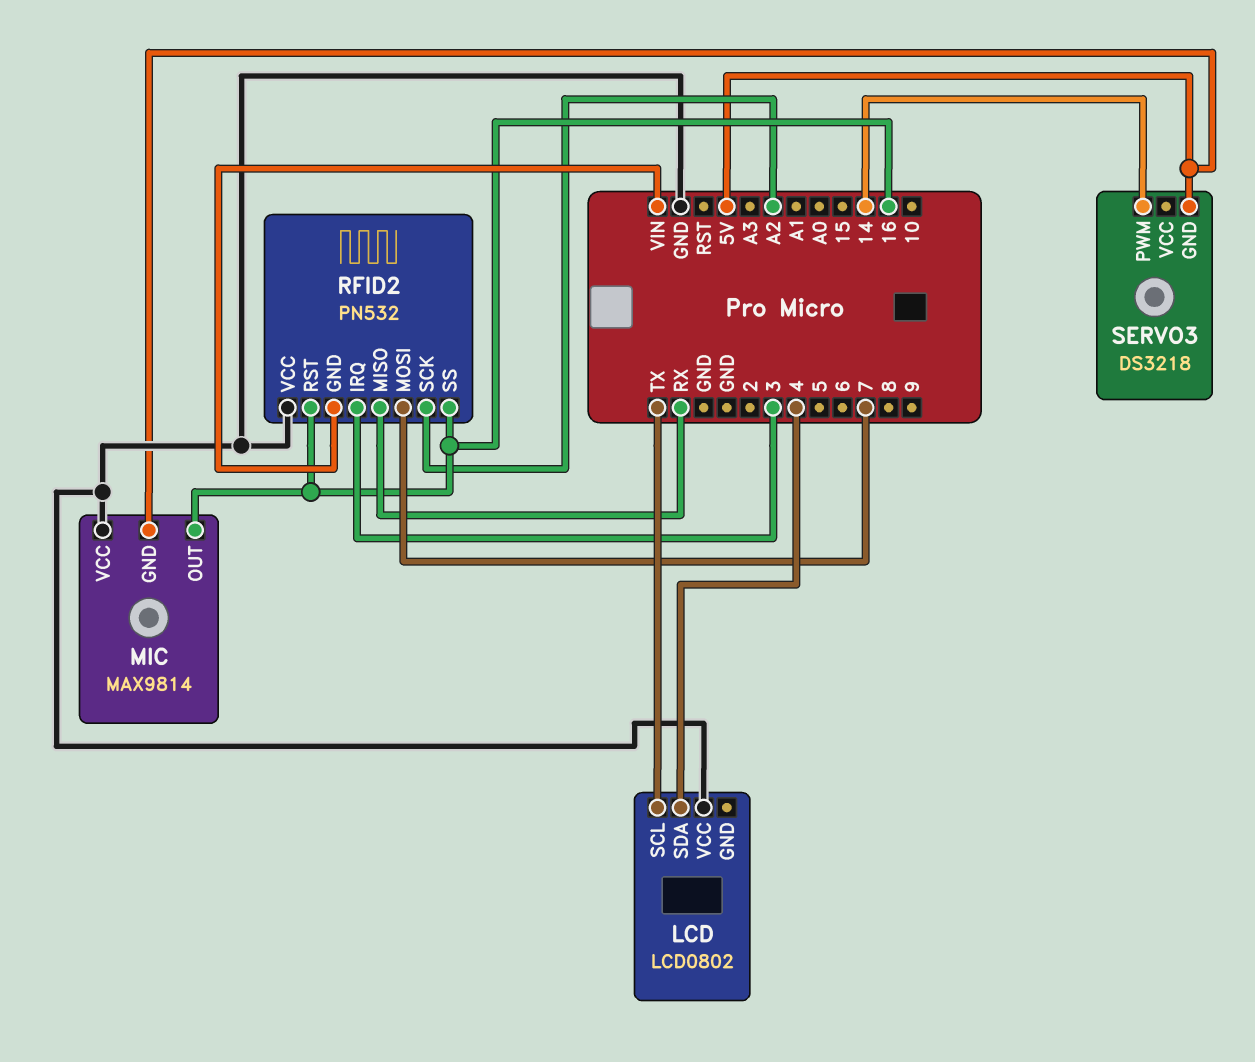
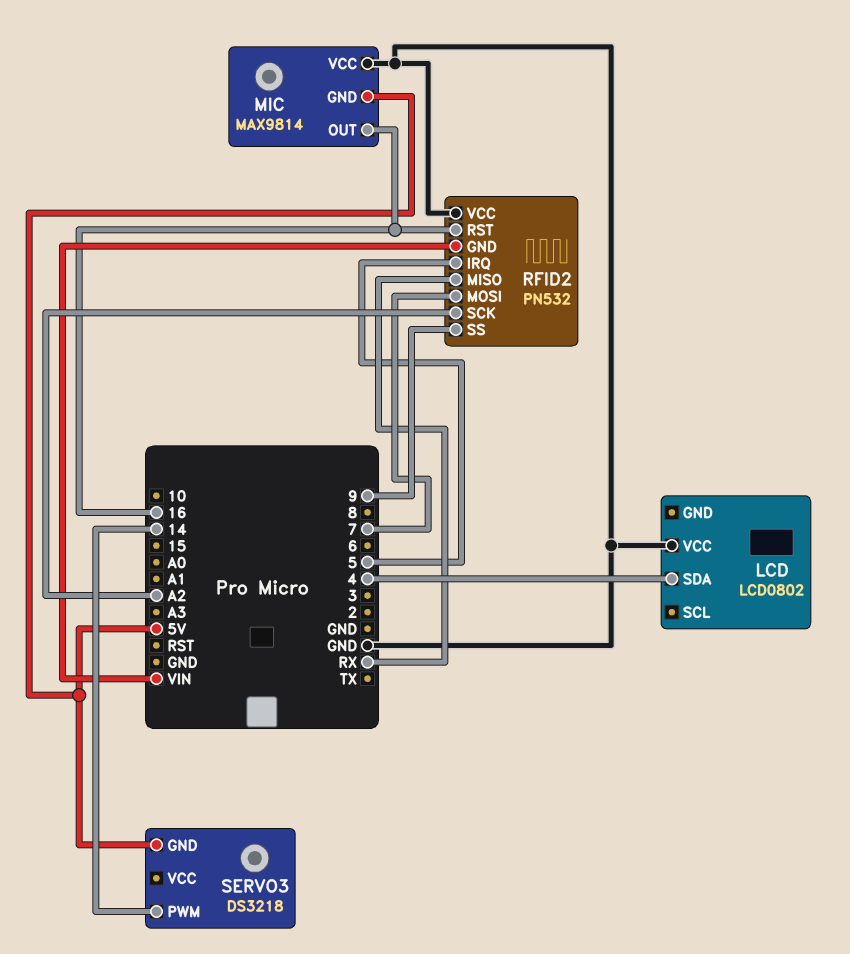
LCD pin SCL: TX -> none
RFID2 pin IRQ: 3 -> 5
RFID2 pin SS: 16 -> 9

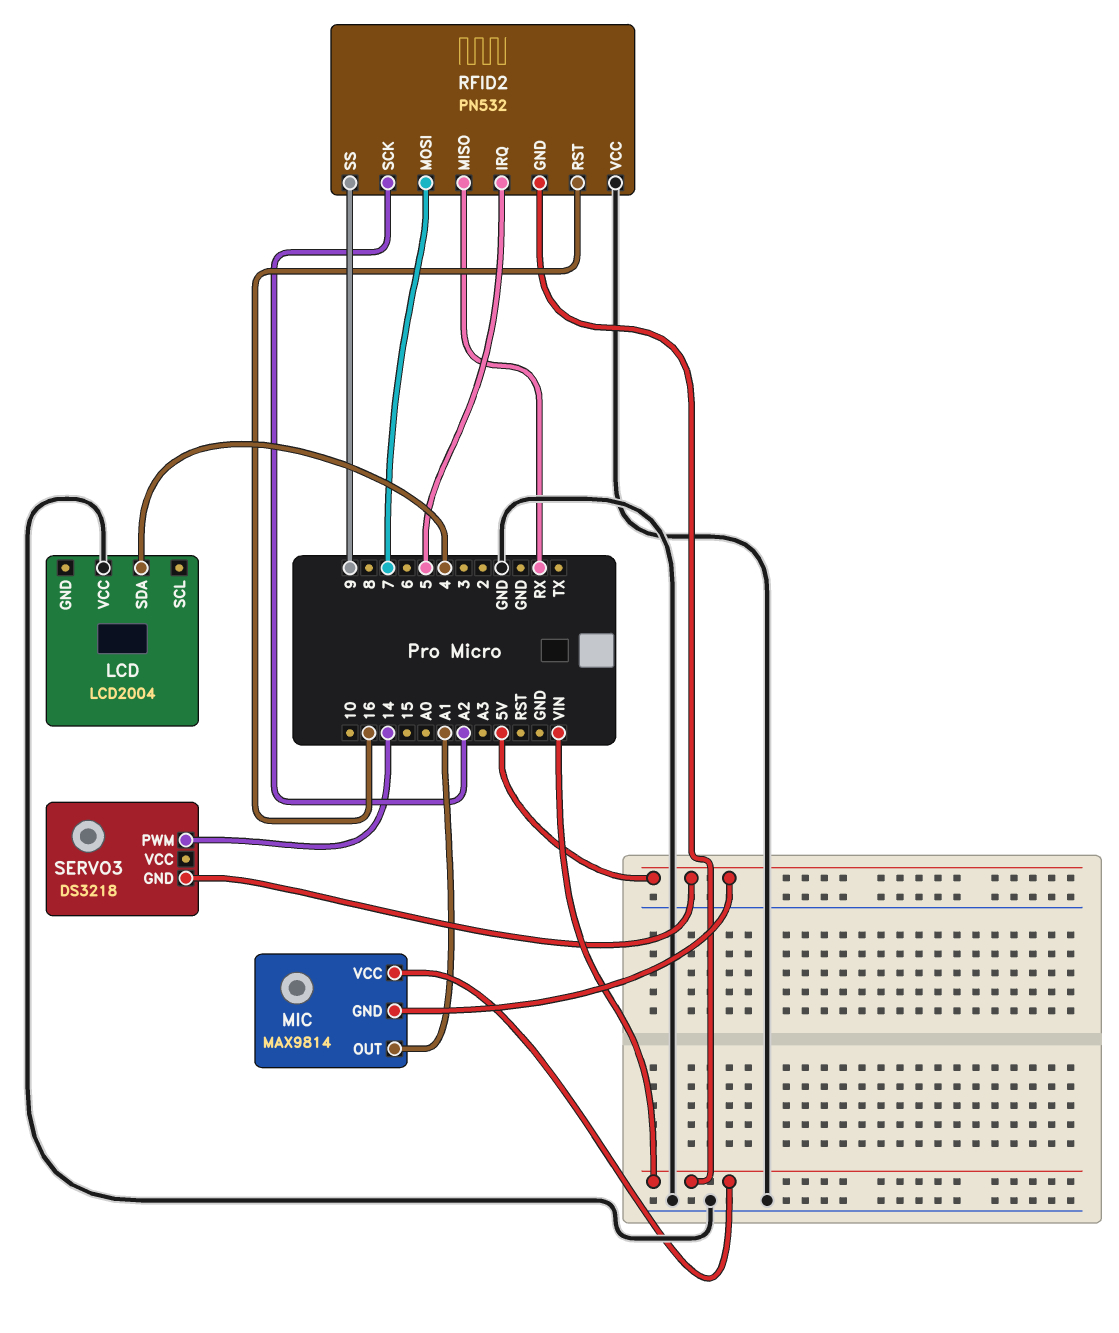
LCD: LCD0802 -> LCD2004
MIC pin OUT: 16 -> A1
MIC pin VCC: GND -> VIN

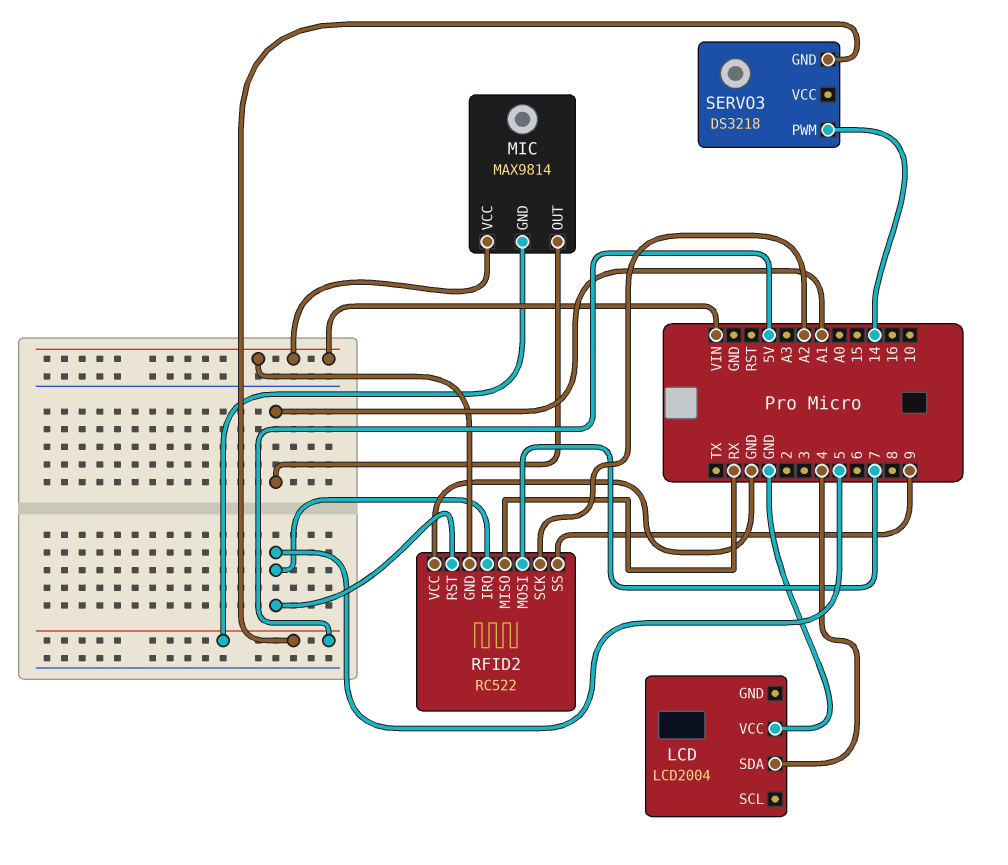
RFID2: PN532 -> RC522
RFID2 pin RST: 16 -> 5

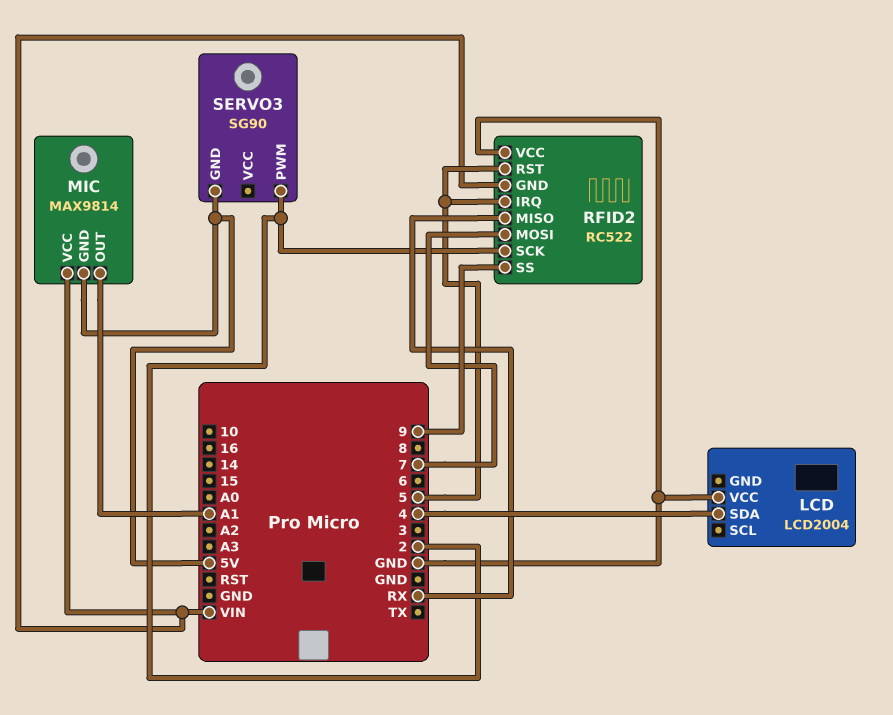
RFID2 pin SCK: A2 -> 2
SERVO3: DS3218 -> SG90
SERVO3 pin PWM: 14 -> 2

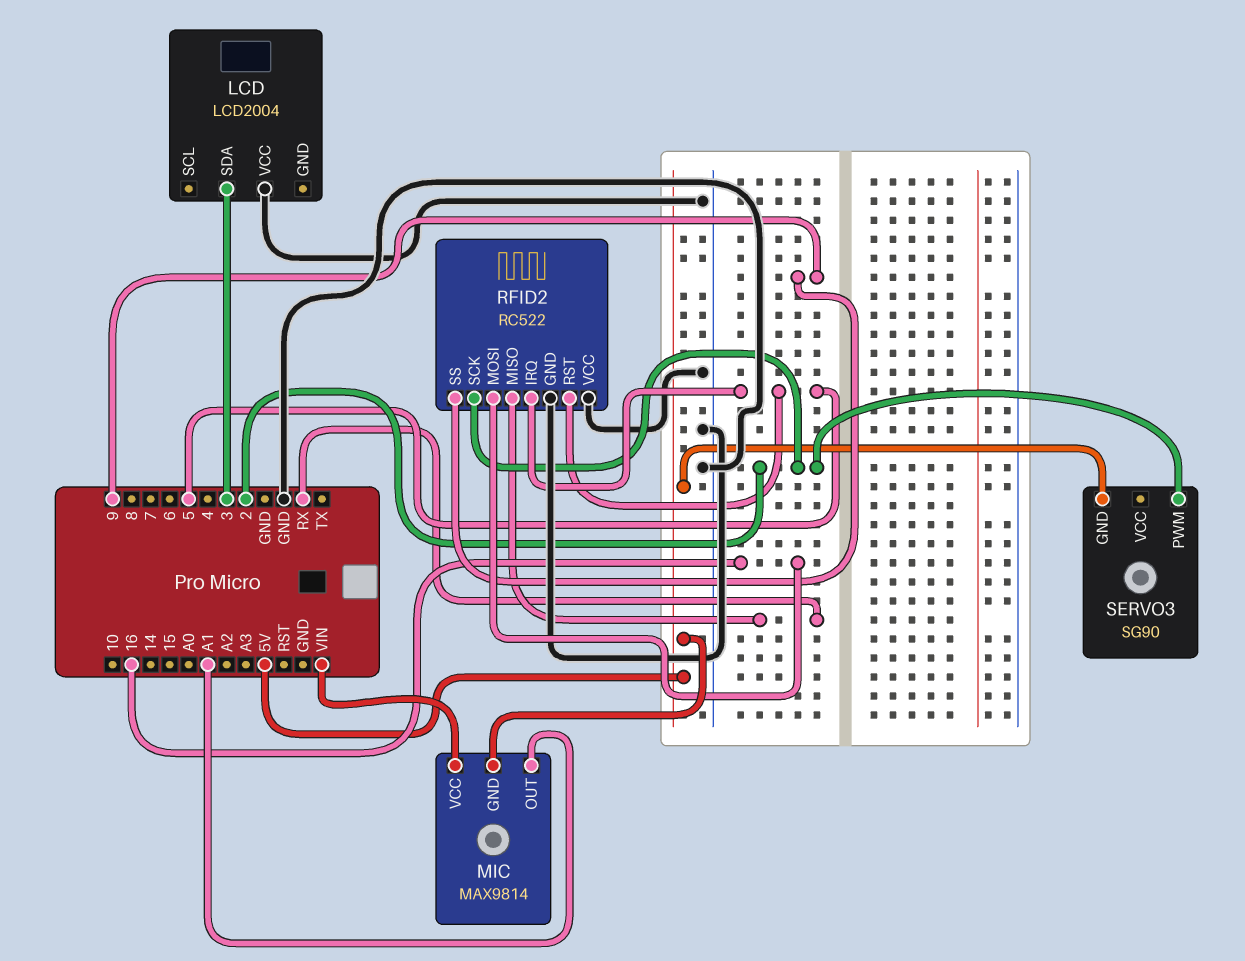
LCD pin SDA: 4 -> 3
RFID2 pin GND: VIN -> GND
RFID2 pin MOSI: 7 -> 16

